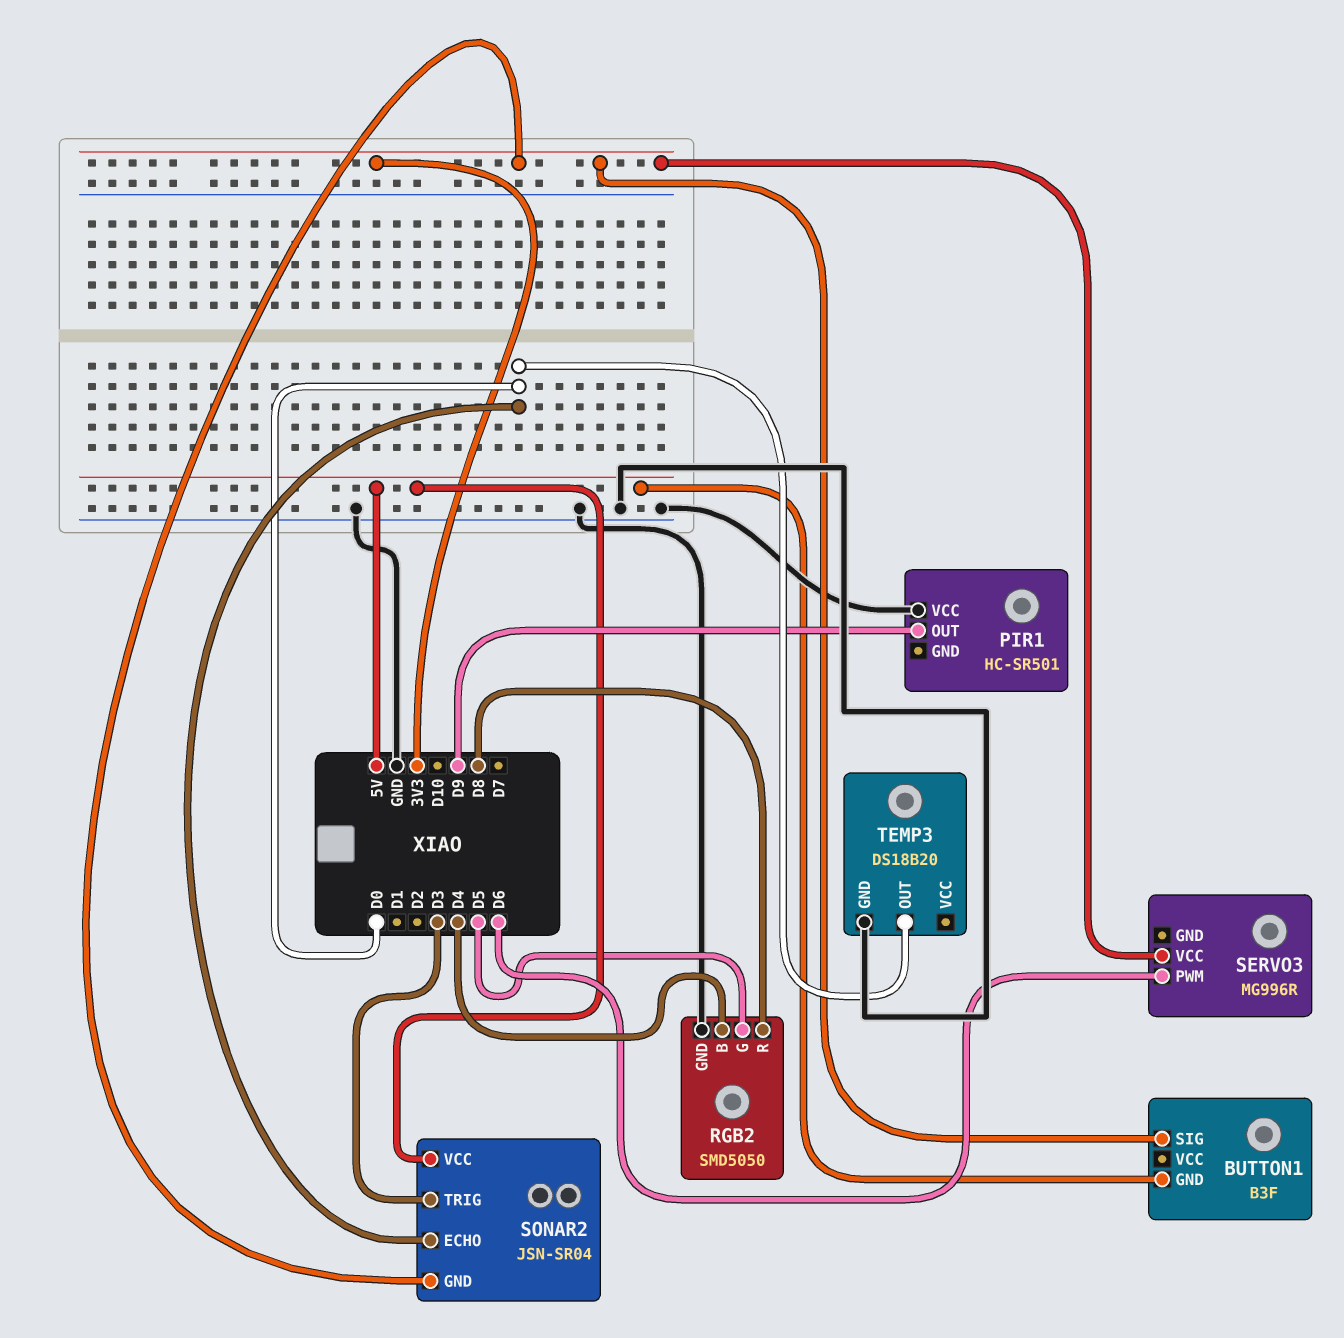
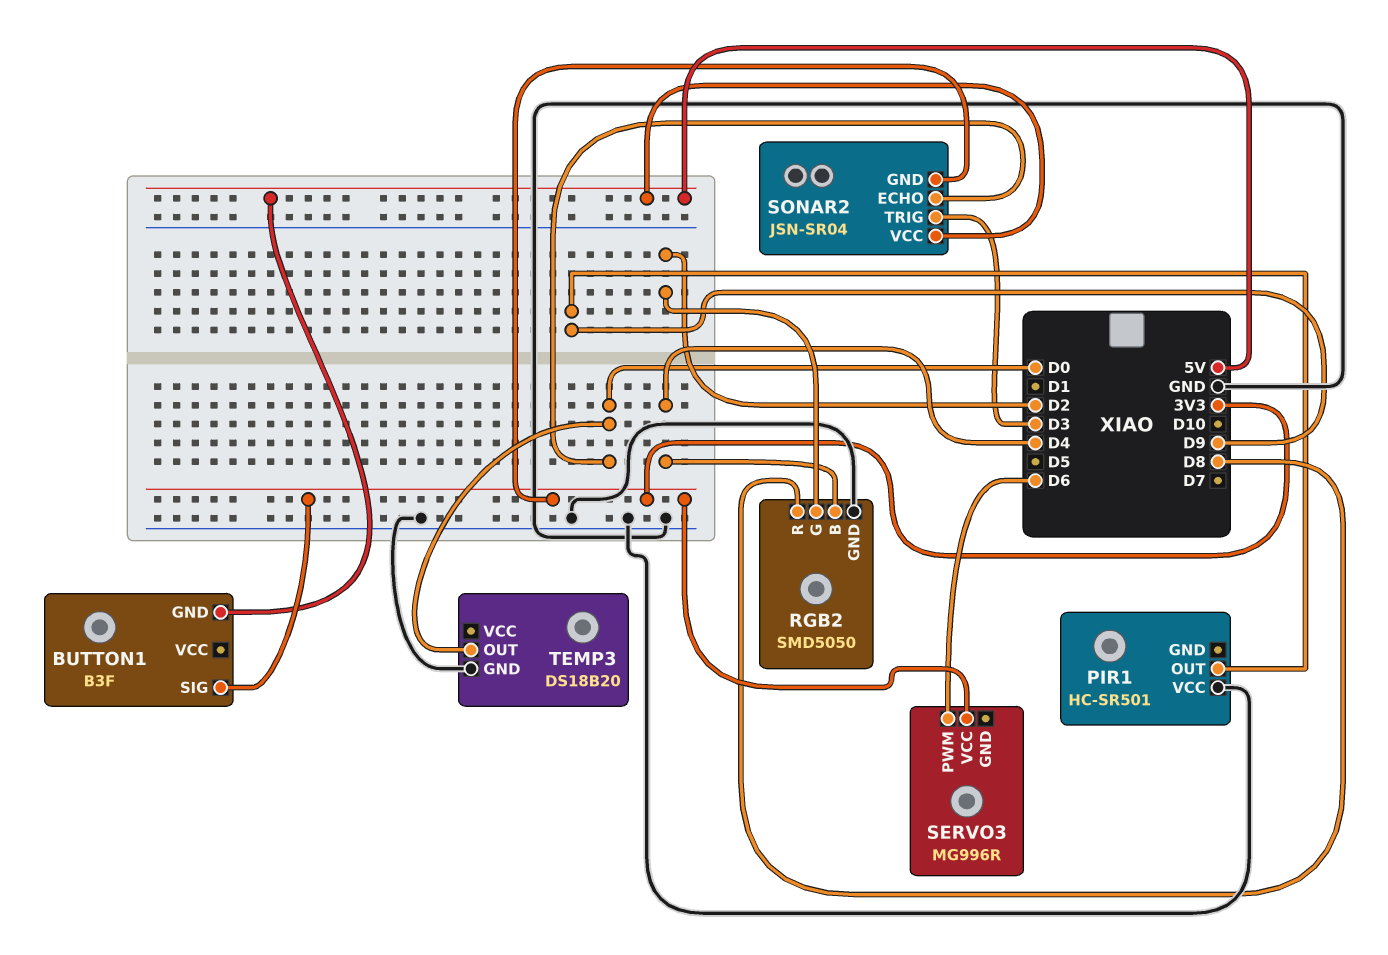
RGB2 pin G: D5 -> D2

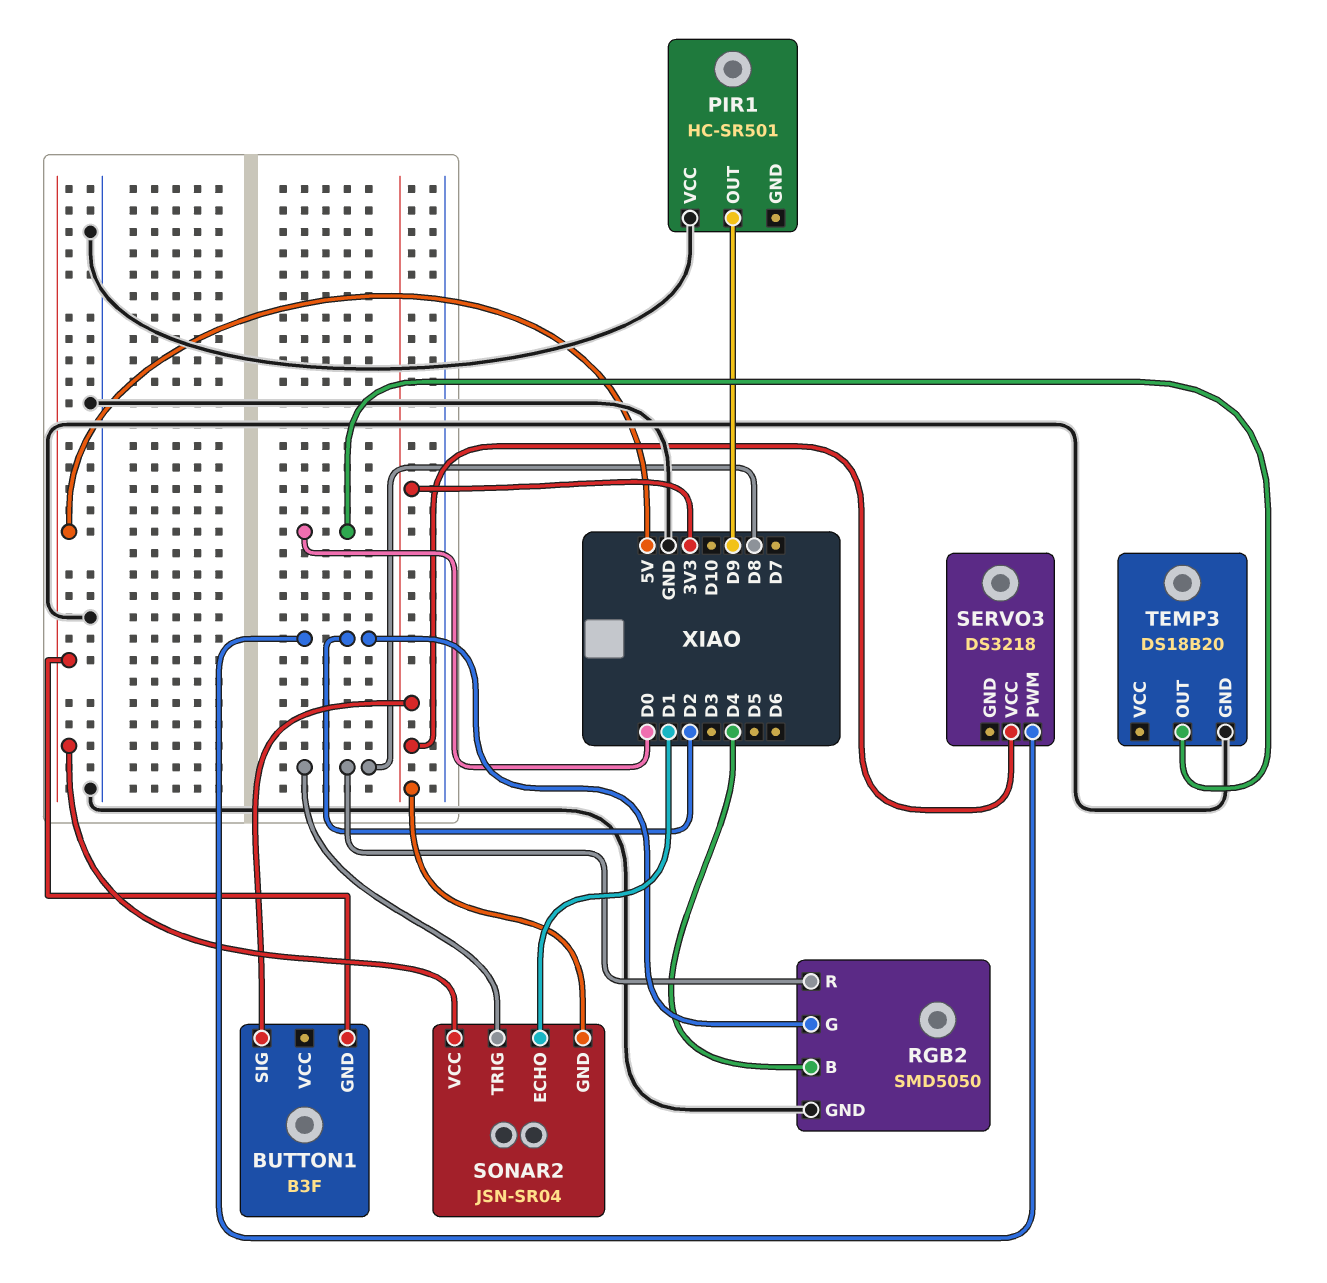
SERVO3: MG996R -> DS3218
SERVO3 pin PWM: D6 -> D2
SONAR2 pin ECHO: D0 -> D1
SONAR2 pin TRIG: D3 -> D8

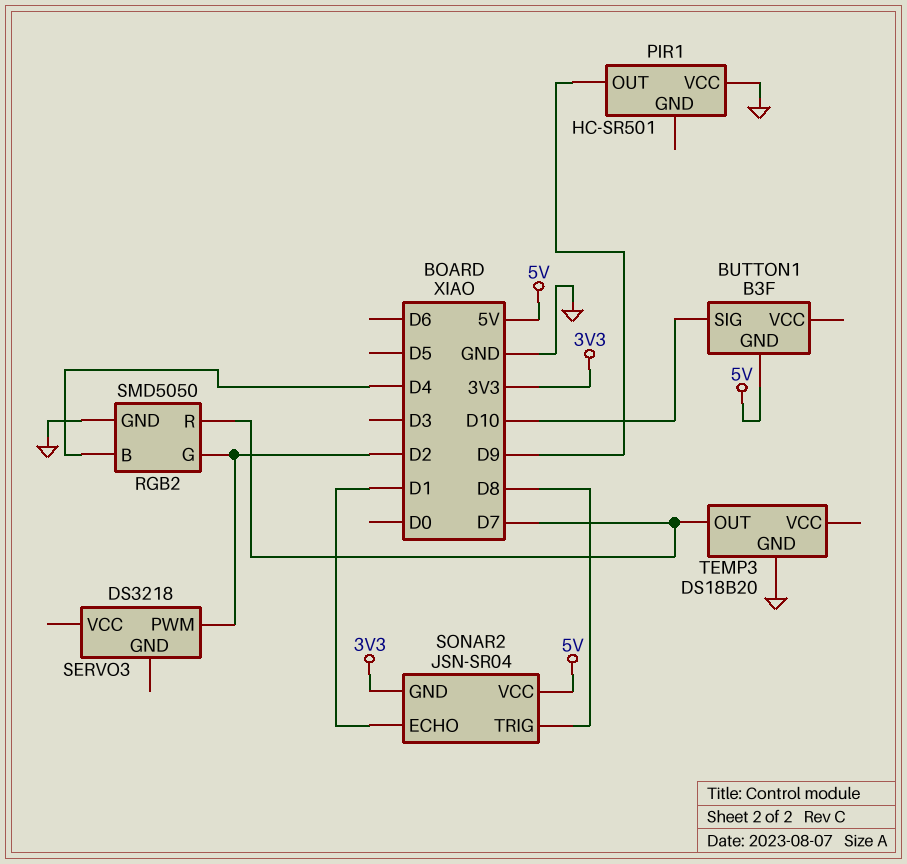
BUTTON1 pin SIG: 3V3 -> D10
RGB2 pin R: D8 -> D7
SERVO3 pin VCC: 3V3 -> none
TEMP3 pin OUT: D0 -> D7

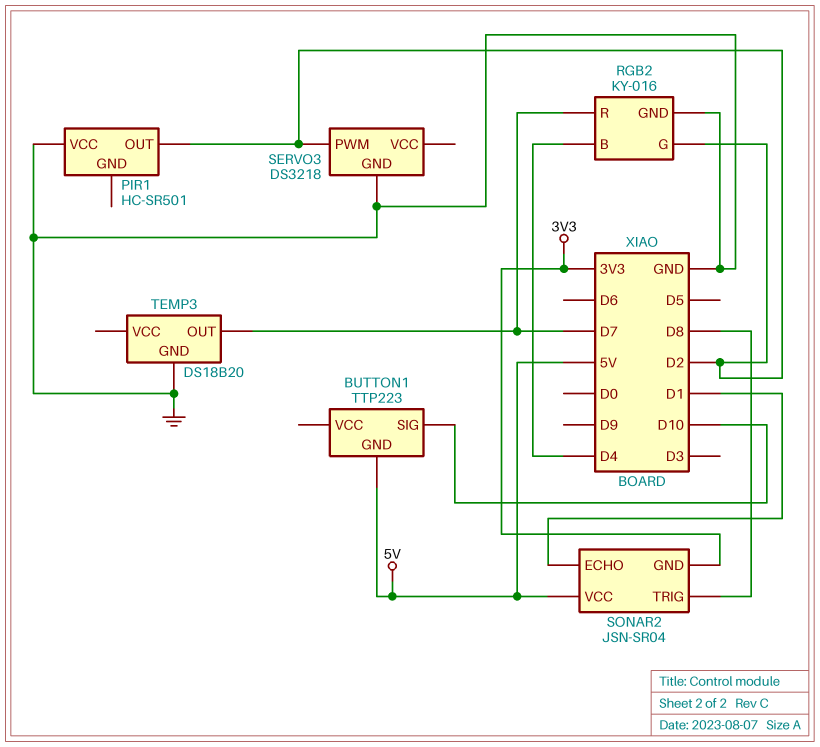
BUTTON1: B3F -> TTP223
PIR1 pin OUT: D9 -> D2
RGB2: SMD5050 -> KY-016
SERVO3 pin GND: none -> GND

